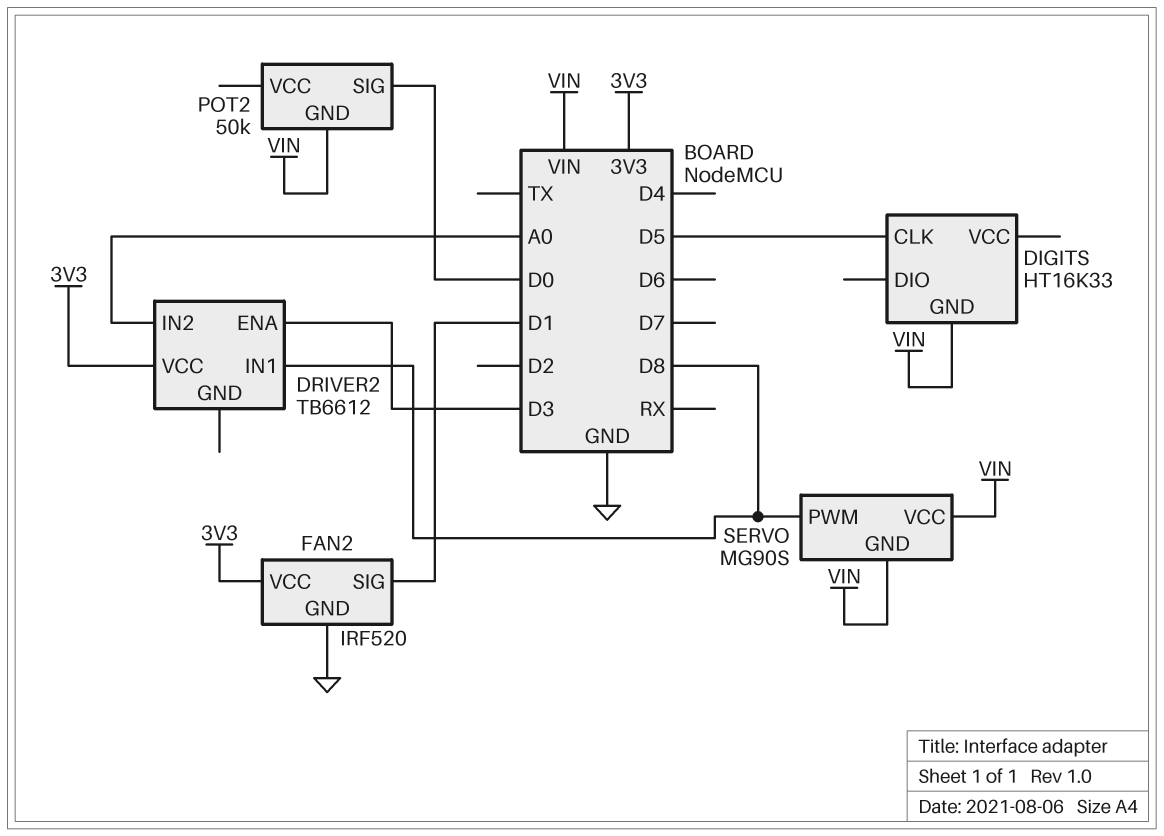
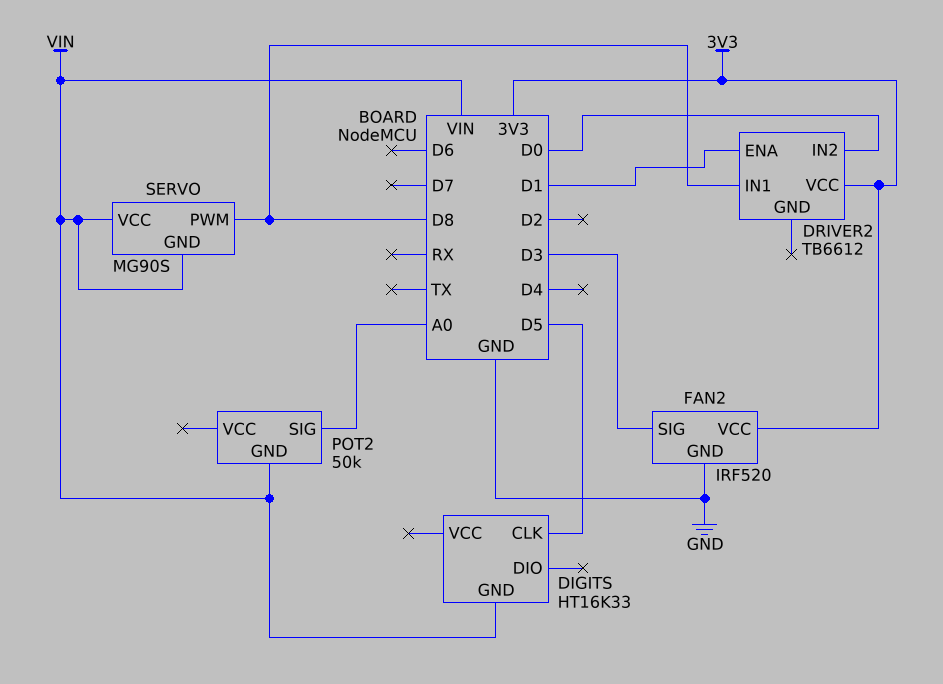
DRIVER2 pin ENA: D3 -> D1
DRIVER2 pin IN2: A0 -> D0
FAN2 pin SIG: D1 -> D3
POT2 pin SIG: D0 -> A0

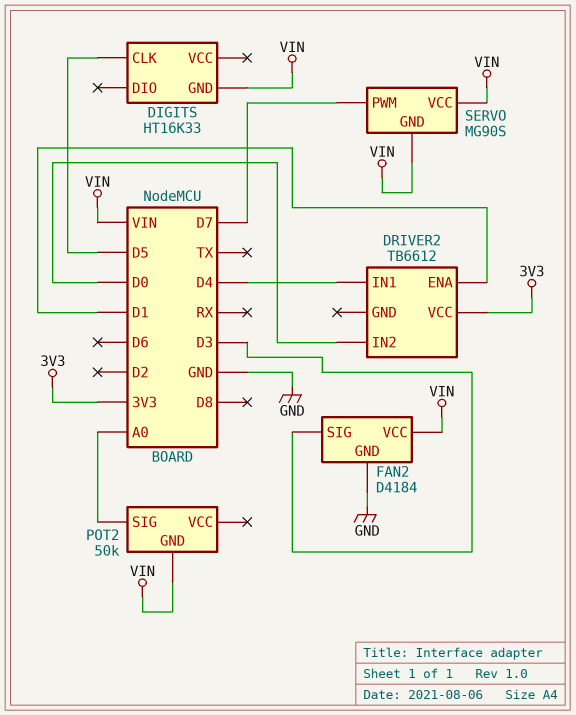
DRIVER2 pin IN1: D8 -> D4
FAN2: IRF520 -> D4184
FAN2 pin VCC: 3V3 -> VIN
SERVO pin PWM: D8 -> D7

